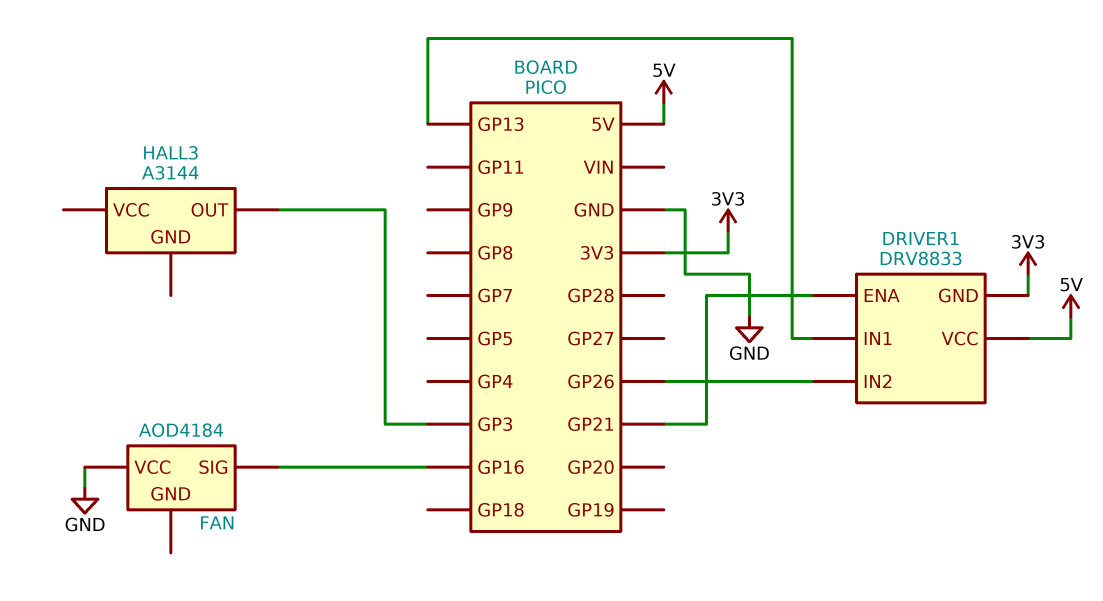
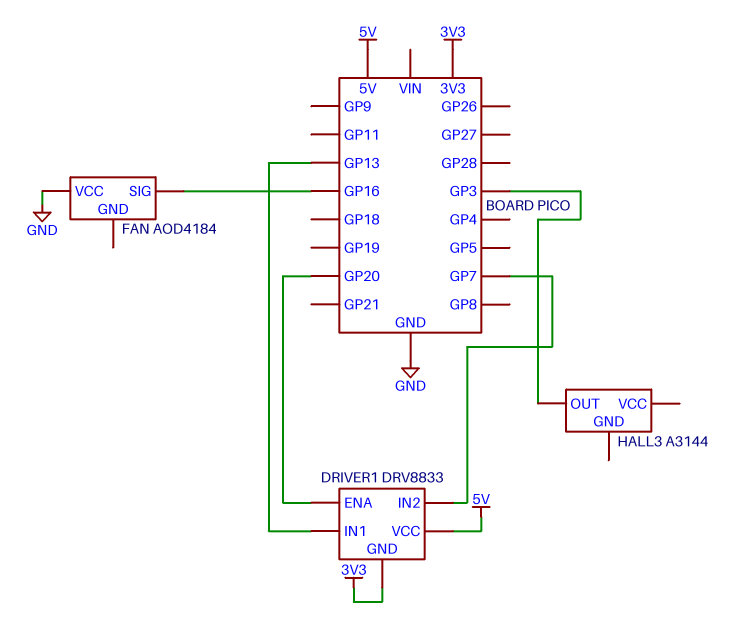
DRIVER1 pin ENA: GP21 -> GP20
DRIVER1 pin IN2: GP26 -> GP7

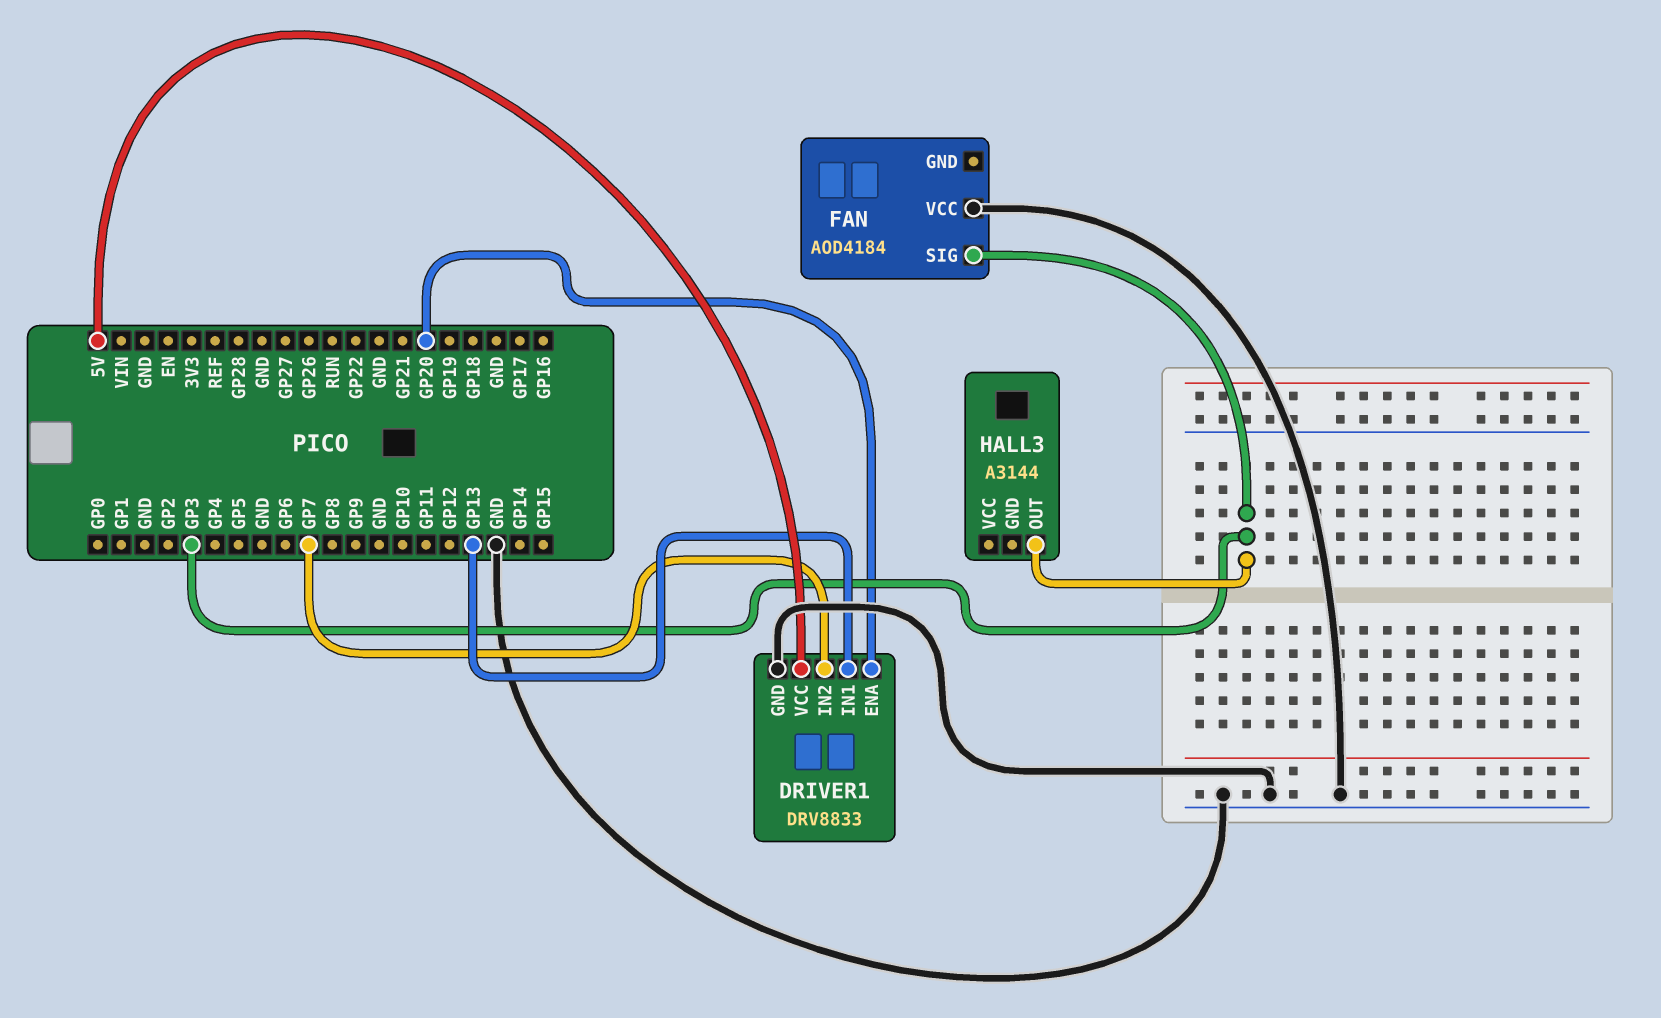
DRIVER1 pin GND: 3V3 -> GND
FAN pin SIG: GP16 -> GP3

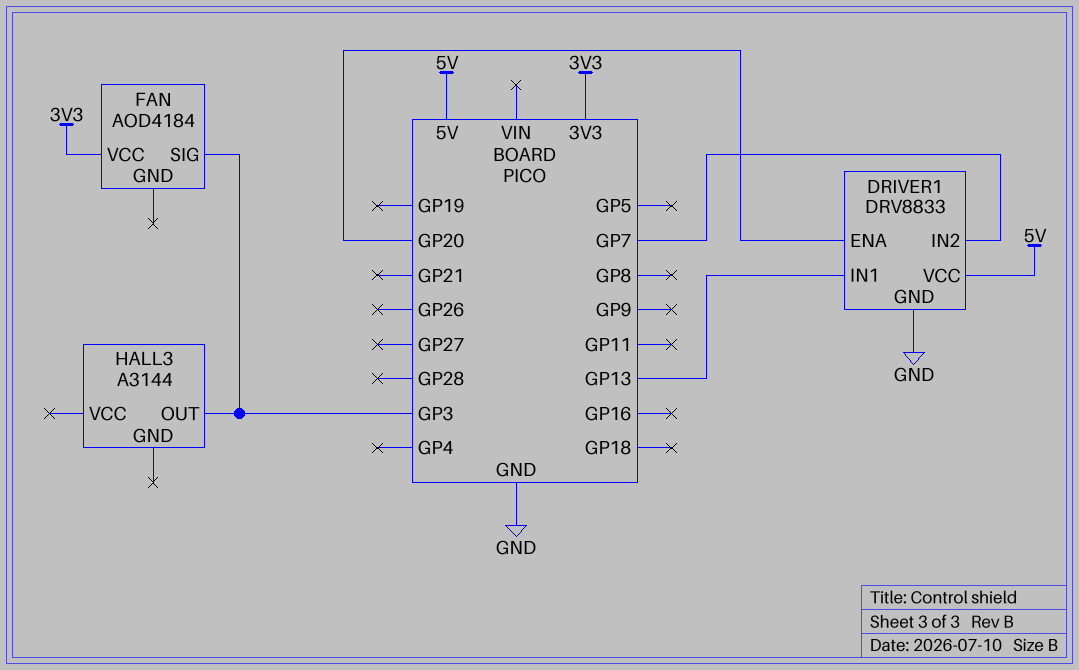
FAN pin VCC: GND -> 3V3

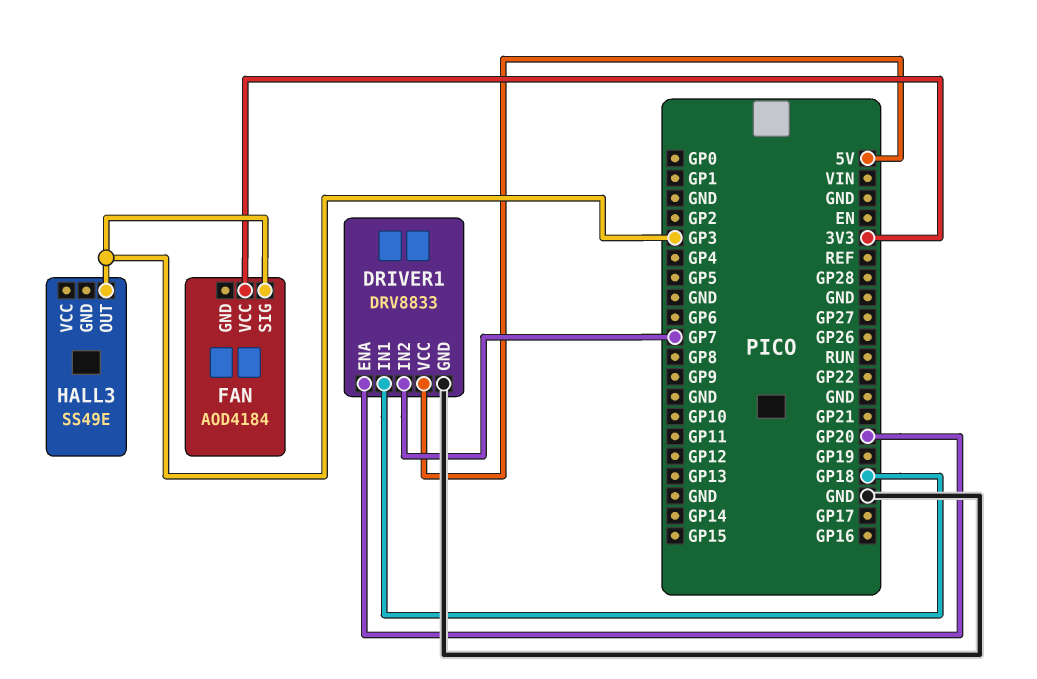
DRIVER1 pin IN1: GP13 -> GP18
HALL3: A3144 -> SS49E

